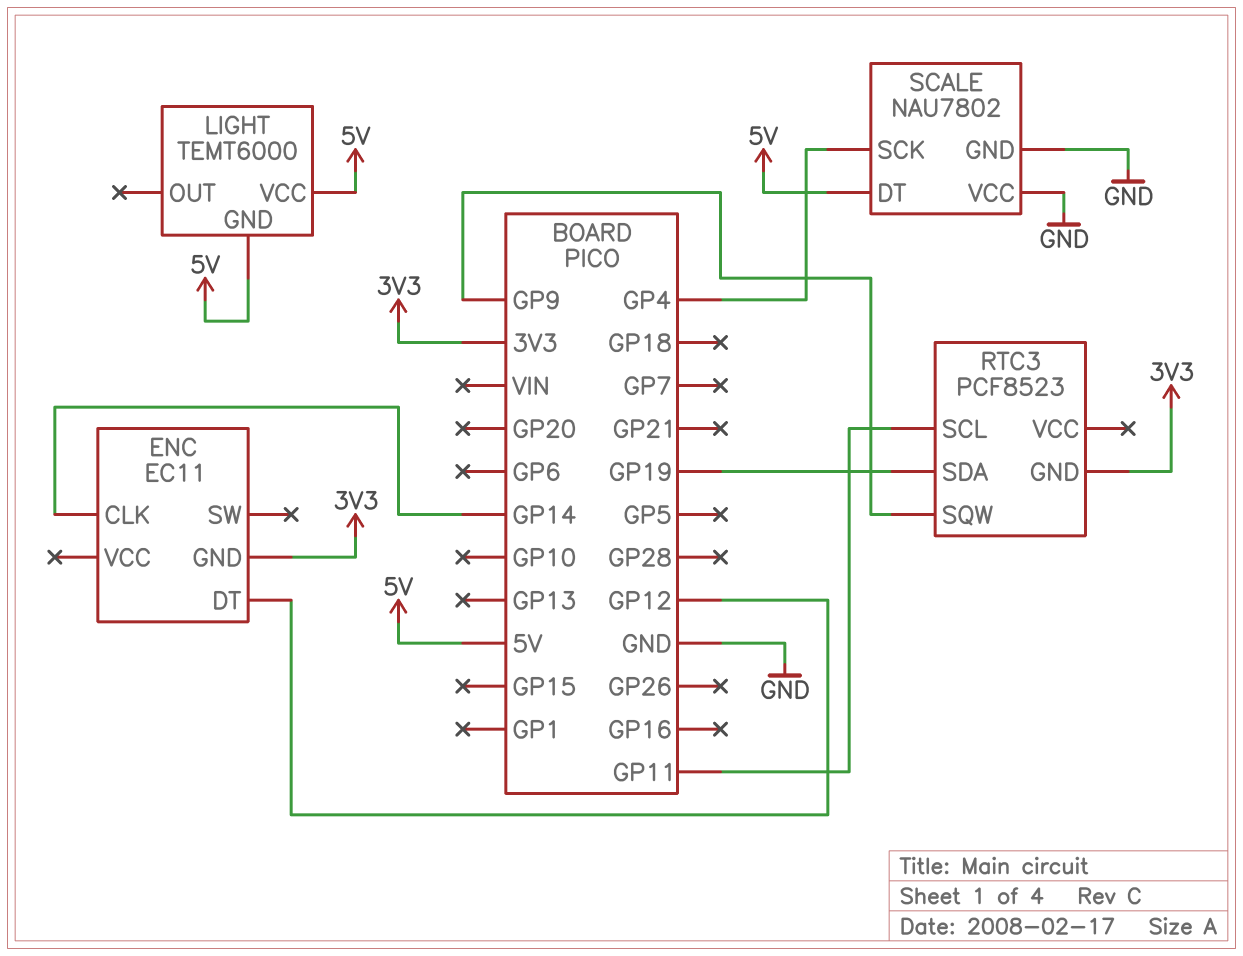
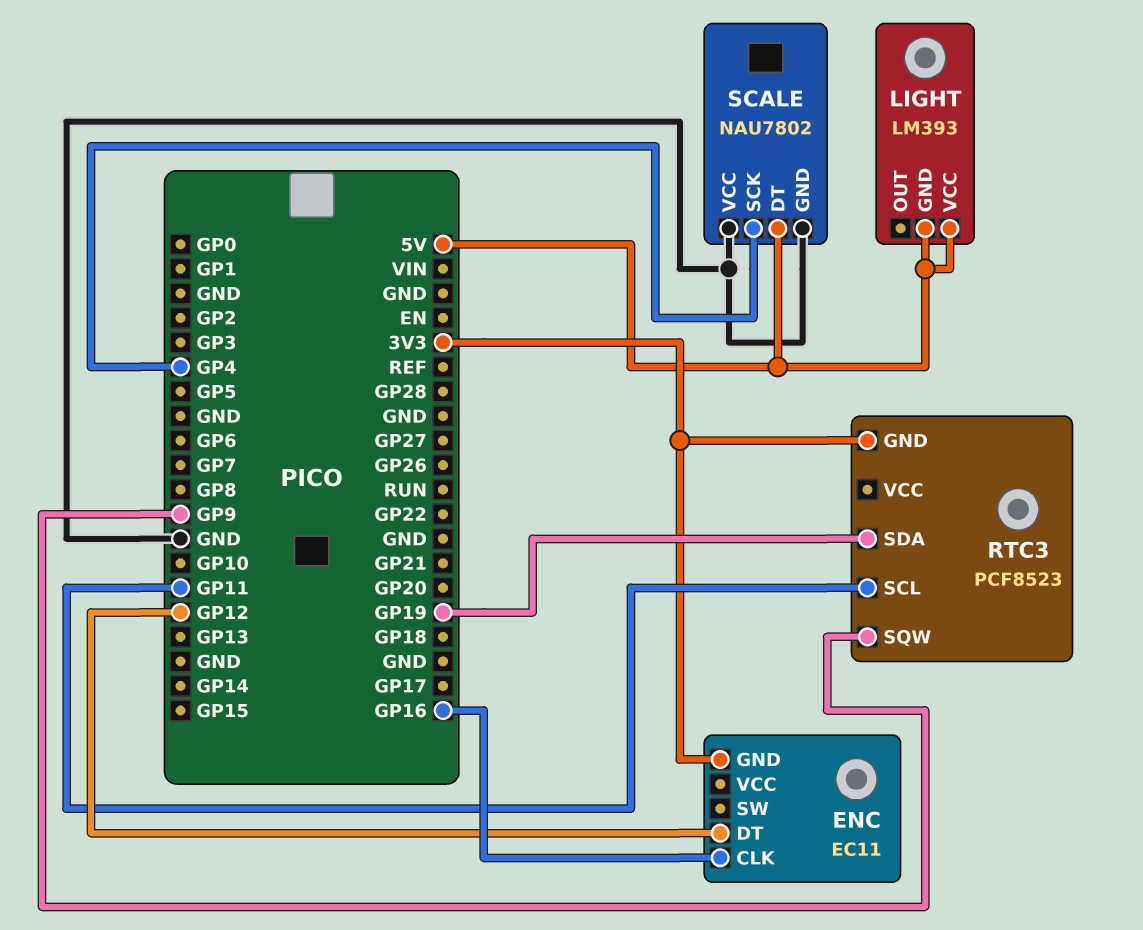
ENC pin CLK: GP14 -> GP16
LIGHT: TEMT6000 -> LM393

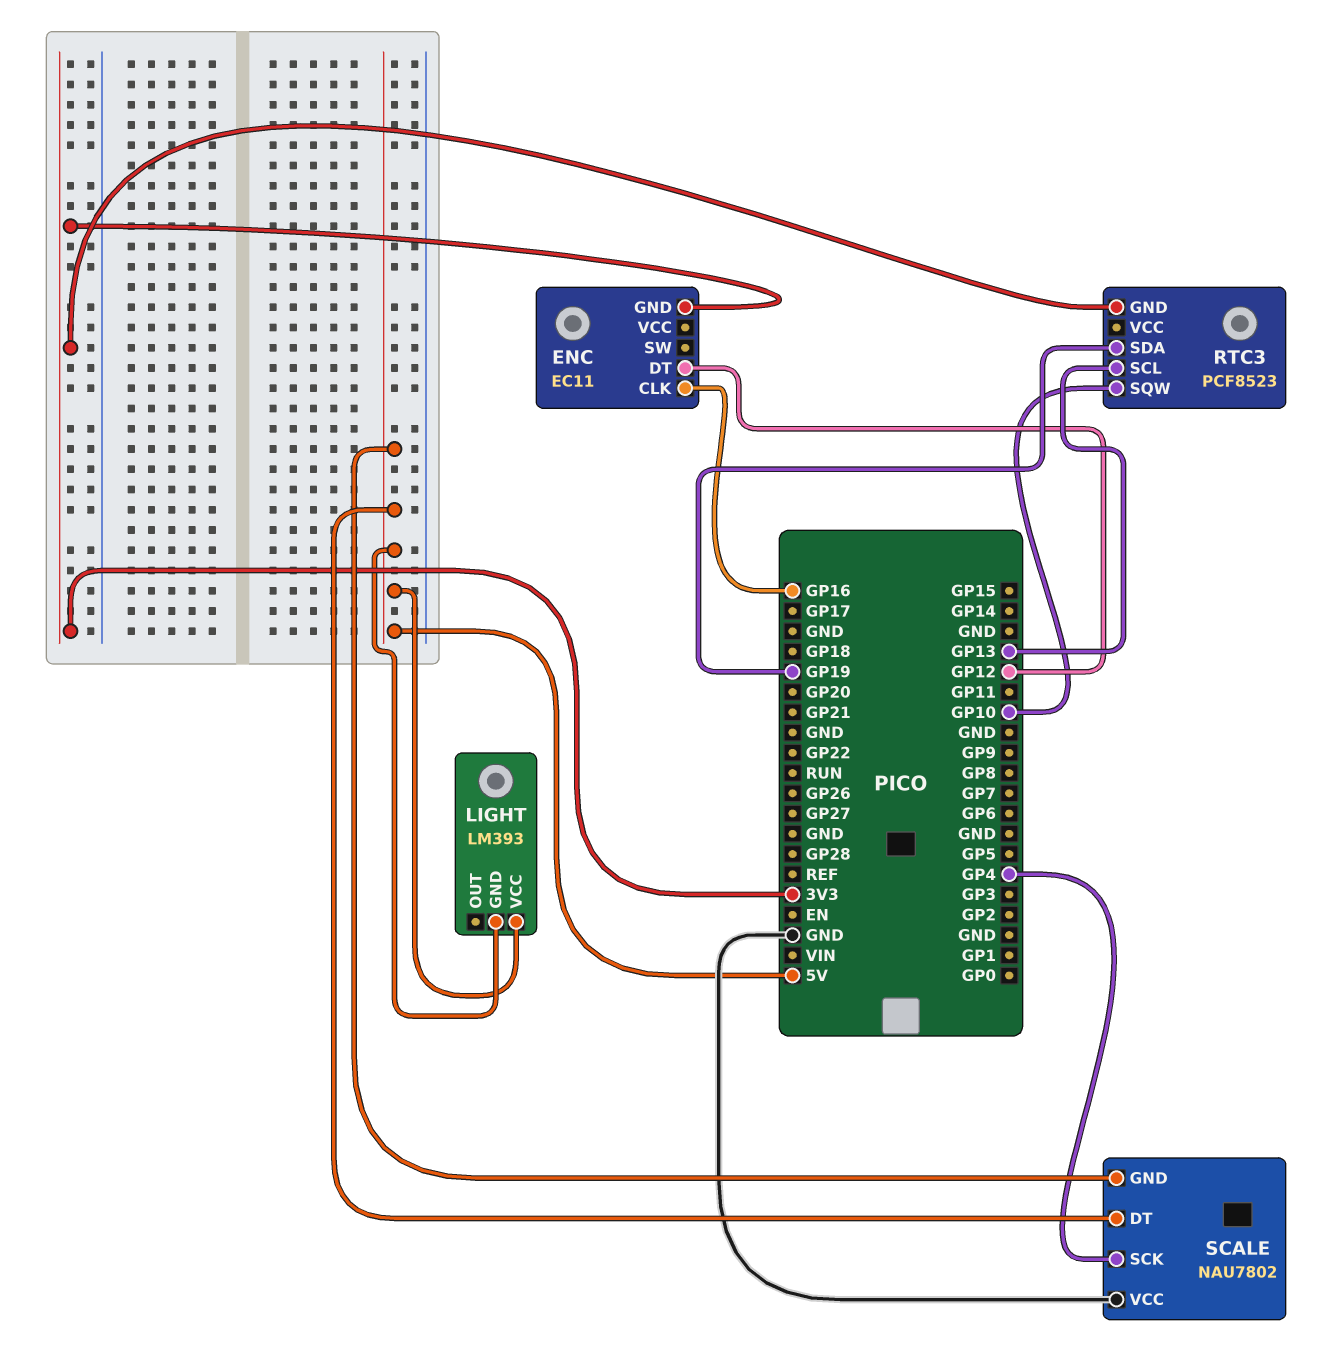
RTC3 pin SCL: GP11 -> GP13
RTC3 pin SQW: GP9 -> GP10
SCALE pin GND: GND -> 5V

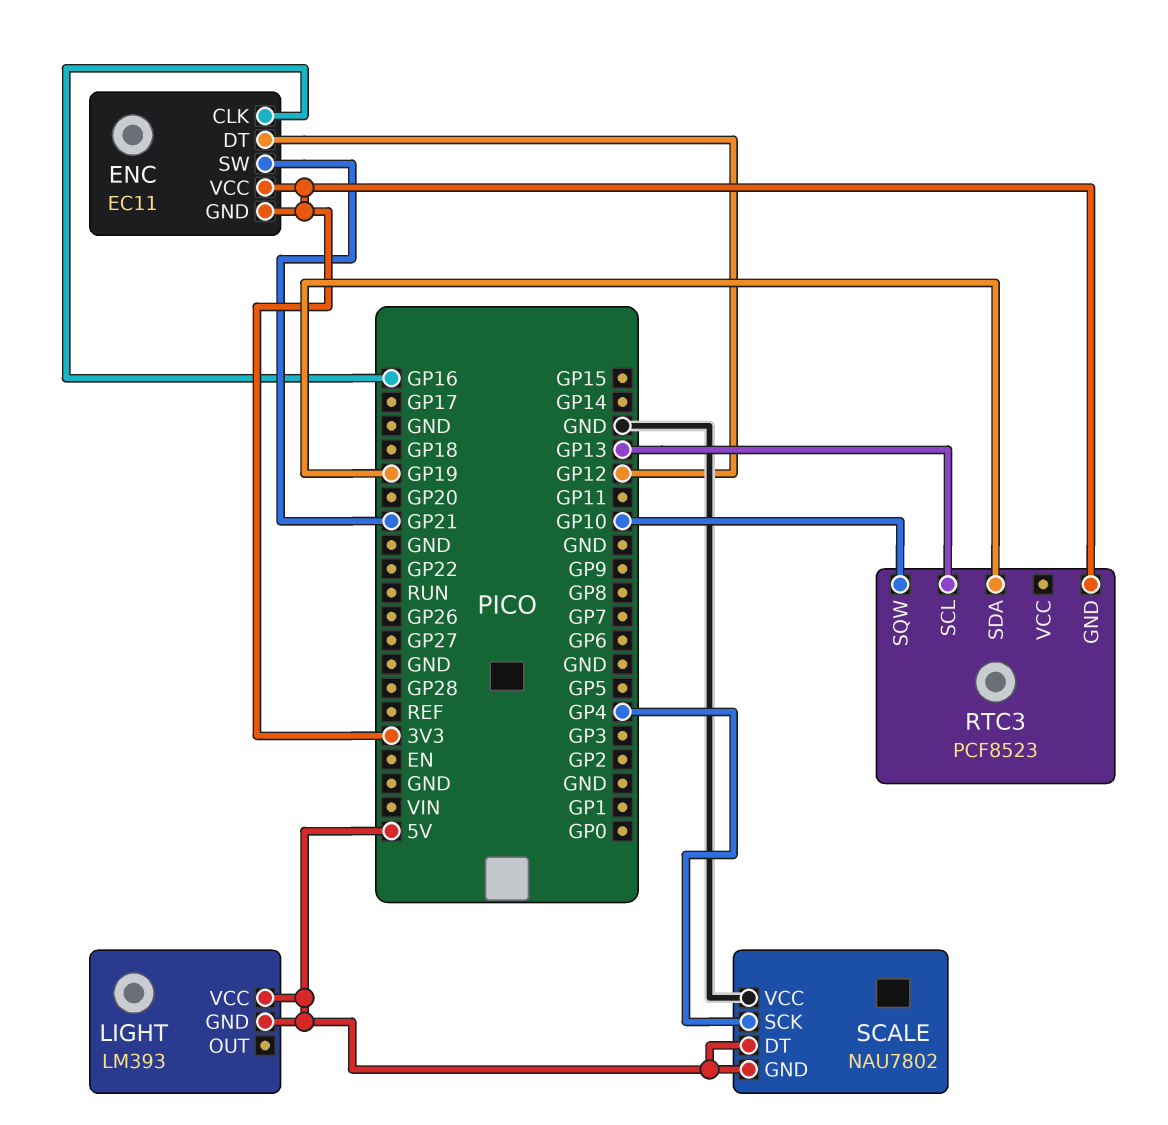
ENC pin SW: none -> GP21
ENC pin VCC: none -> 3V3

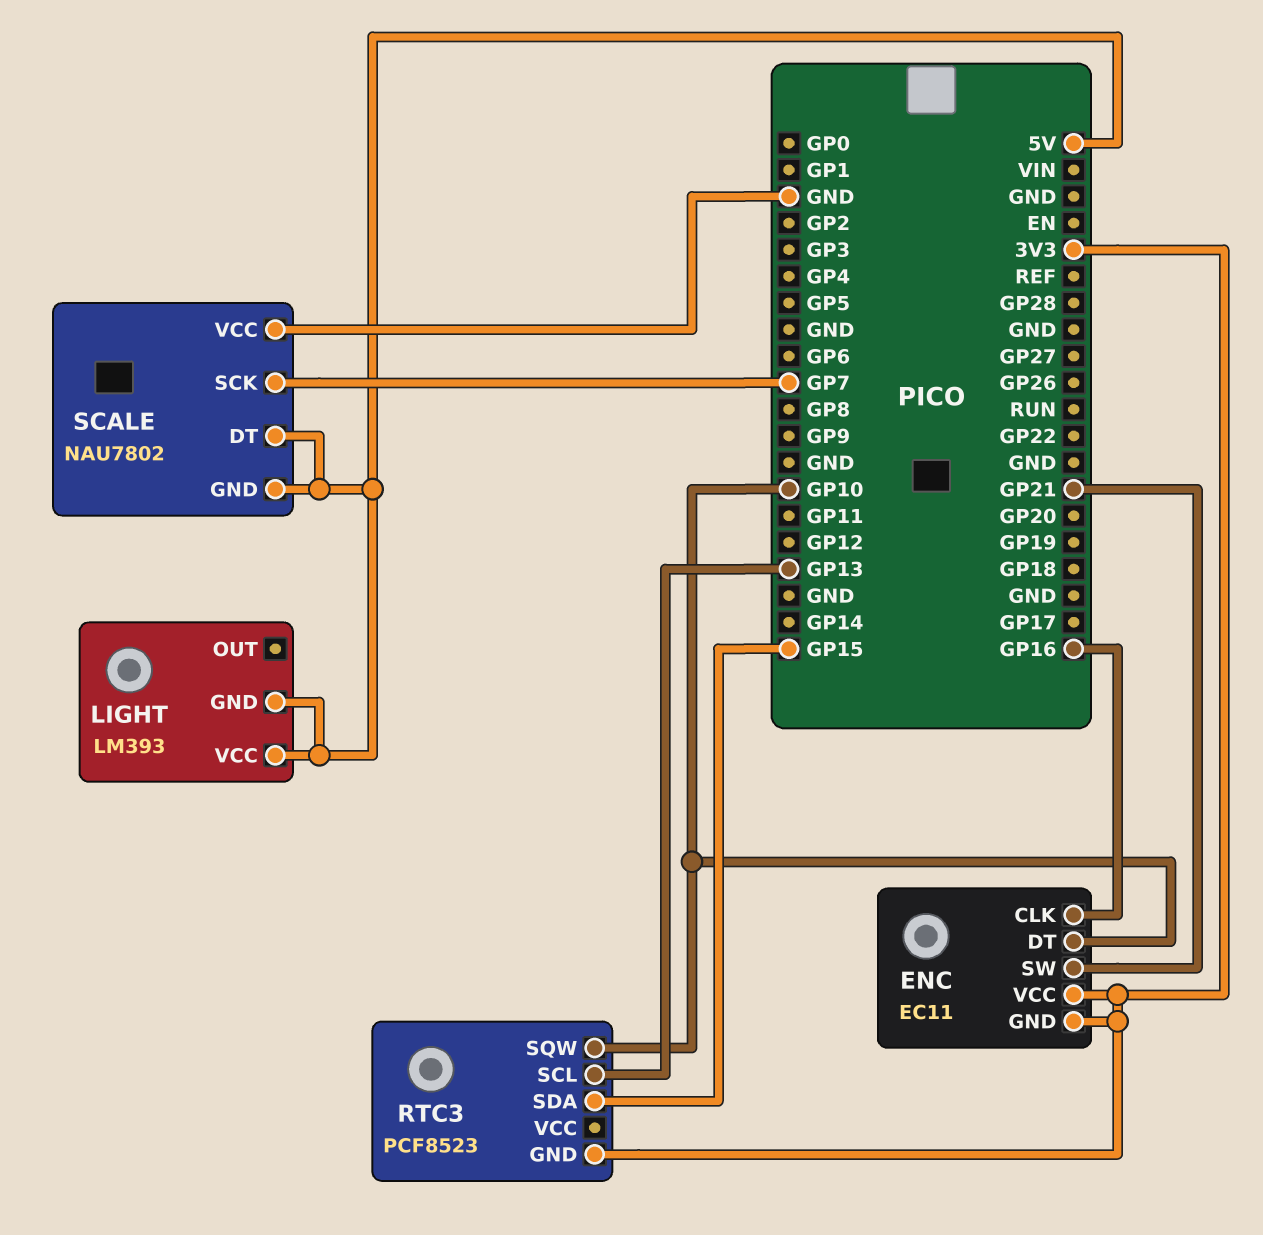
ENC pin DT: GP12 -> GP10
RTC3 pin SDA: GP19 -> GP15
SCALE pin SCK: GP4 -> GP7

